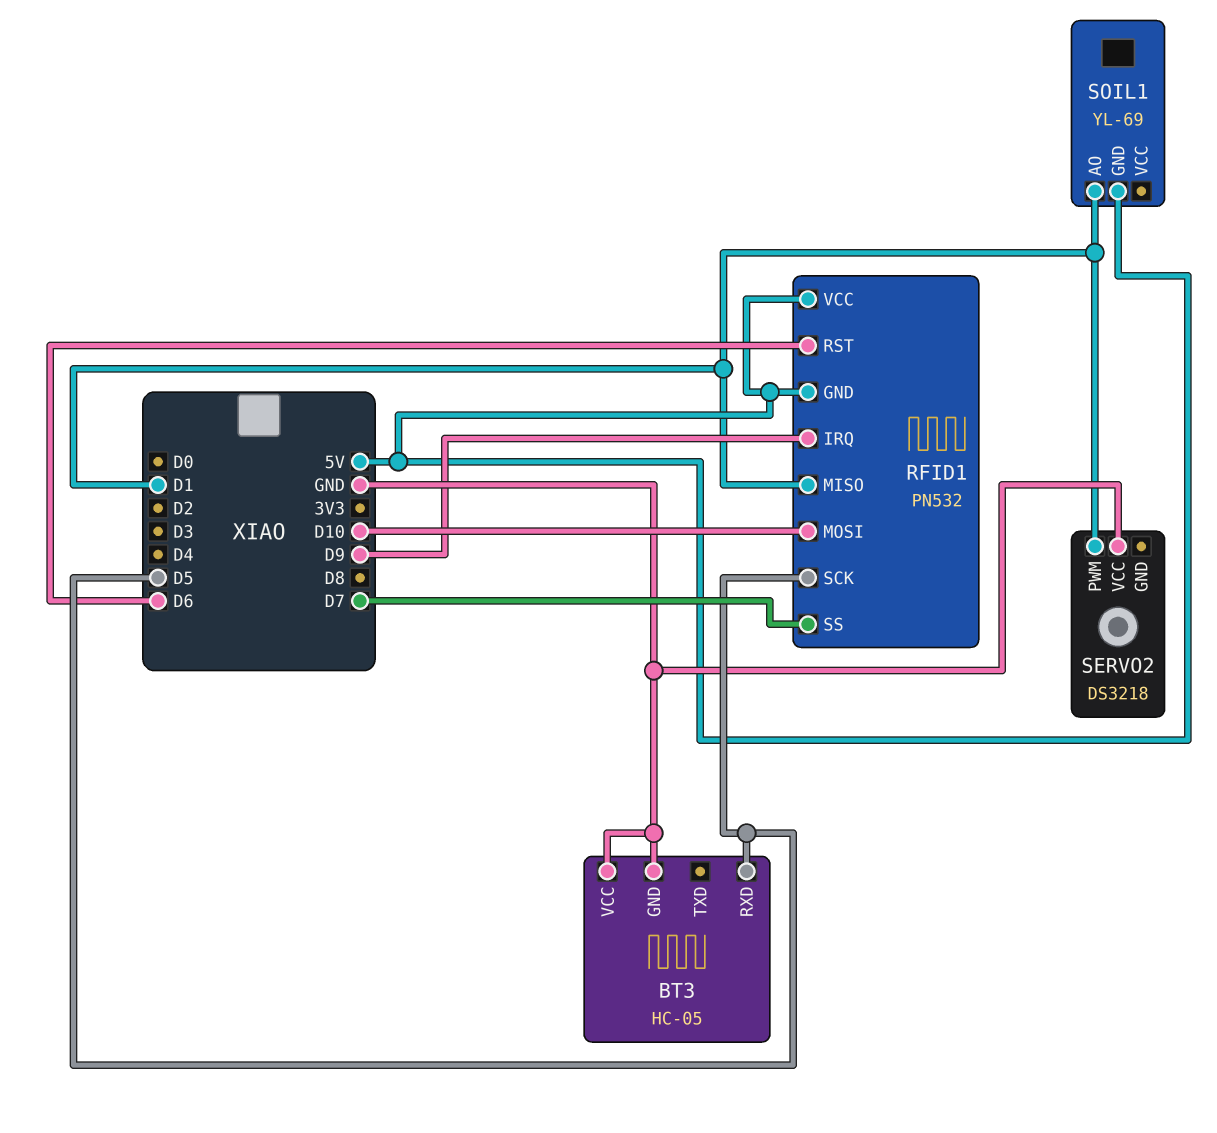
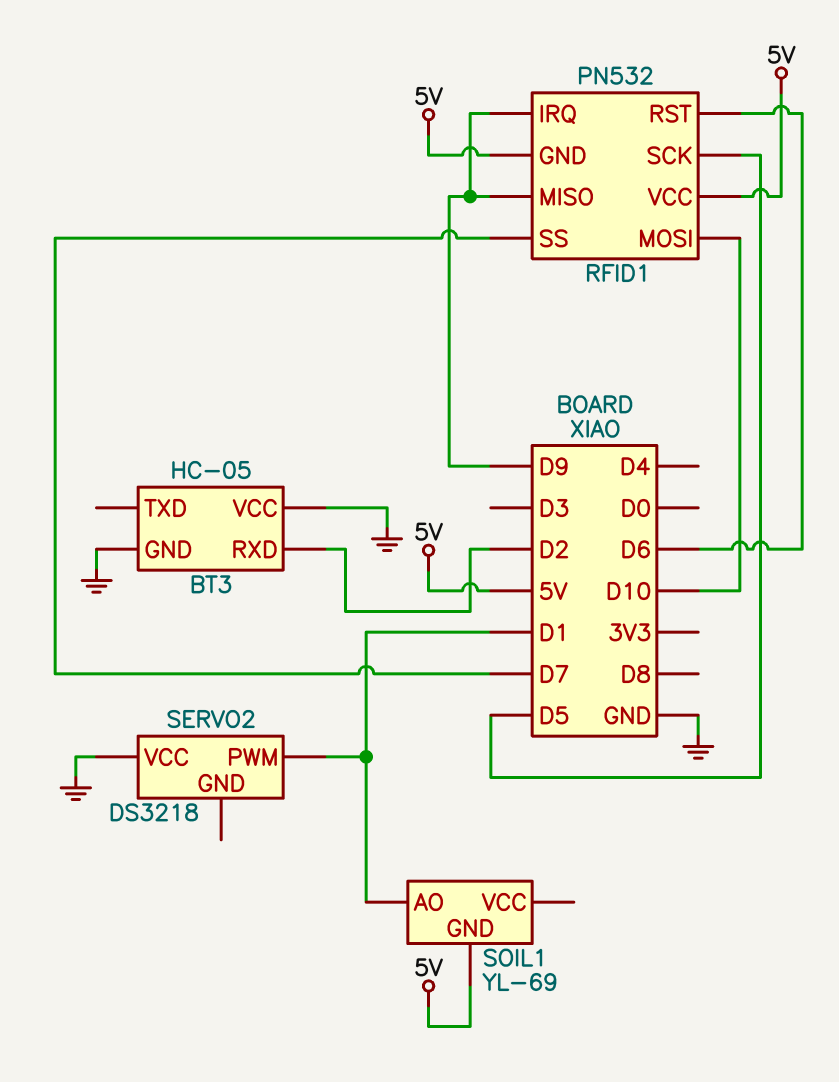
BT3 pin RXD: D5 -> D2
RFID1 pin MISO: D1 -> D9

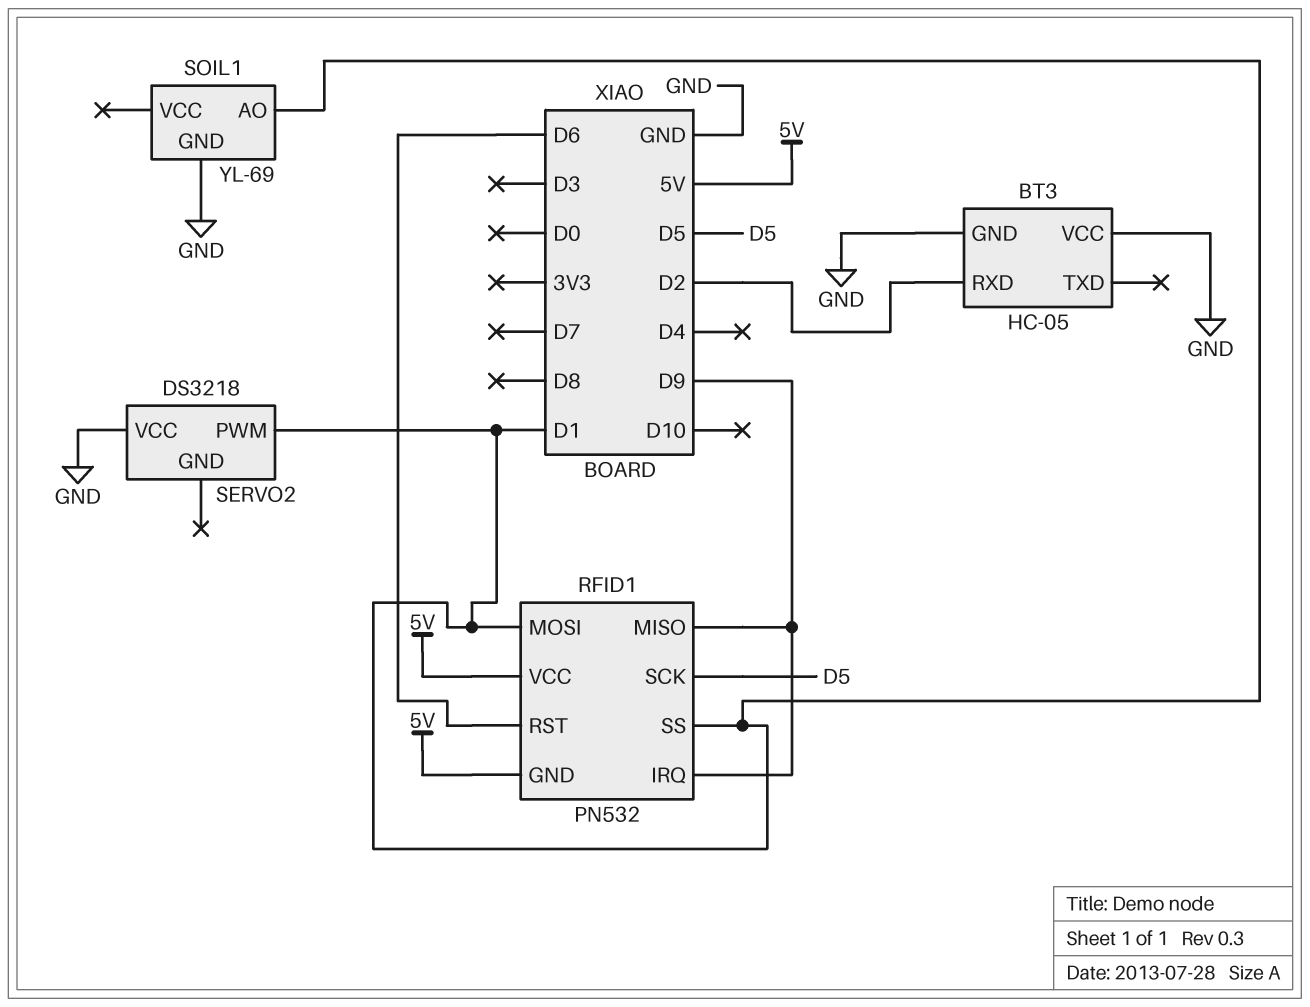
RFID1 pin MOSI: D10 -> D1
RFID1 pin SS: D7 -> D1
SOIL1 pin GND: 5V -> GND

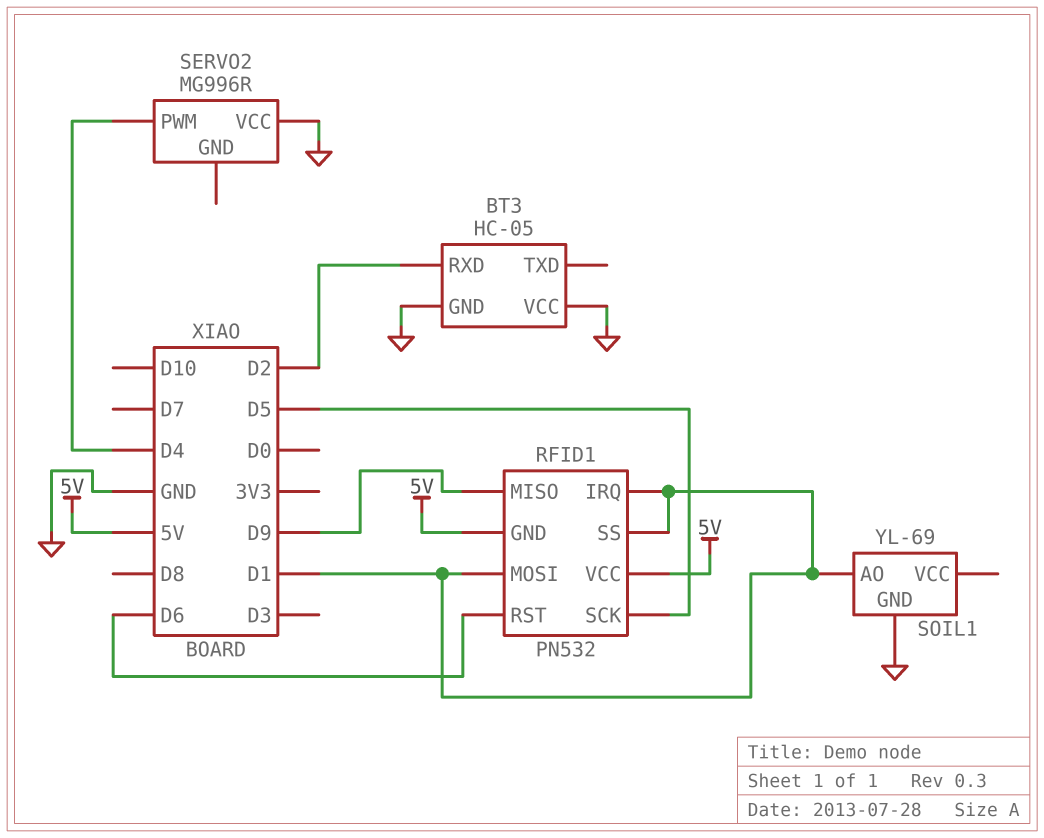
RFID1 pin IRQ: D9 -> D1
SERVO2: DS3218 -> MG996R
SERVO2 pin PWM: D1 -> D4

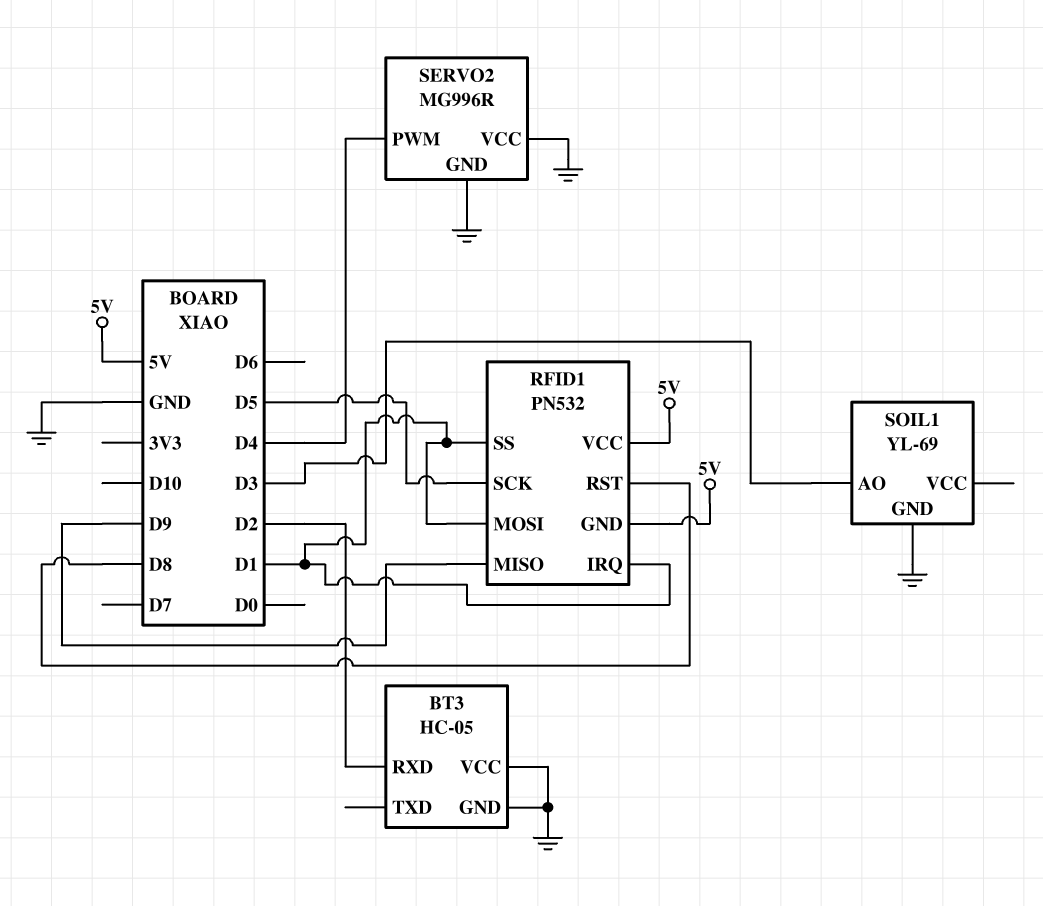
RFID1 pin RST: D6 -> D8
SERVO2 pin GND: none -> GND
SOIL1 pin AO: D1 -> D3

